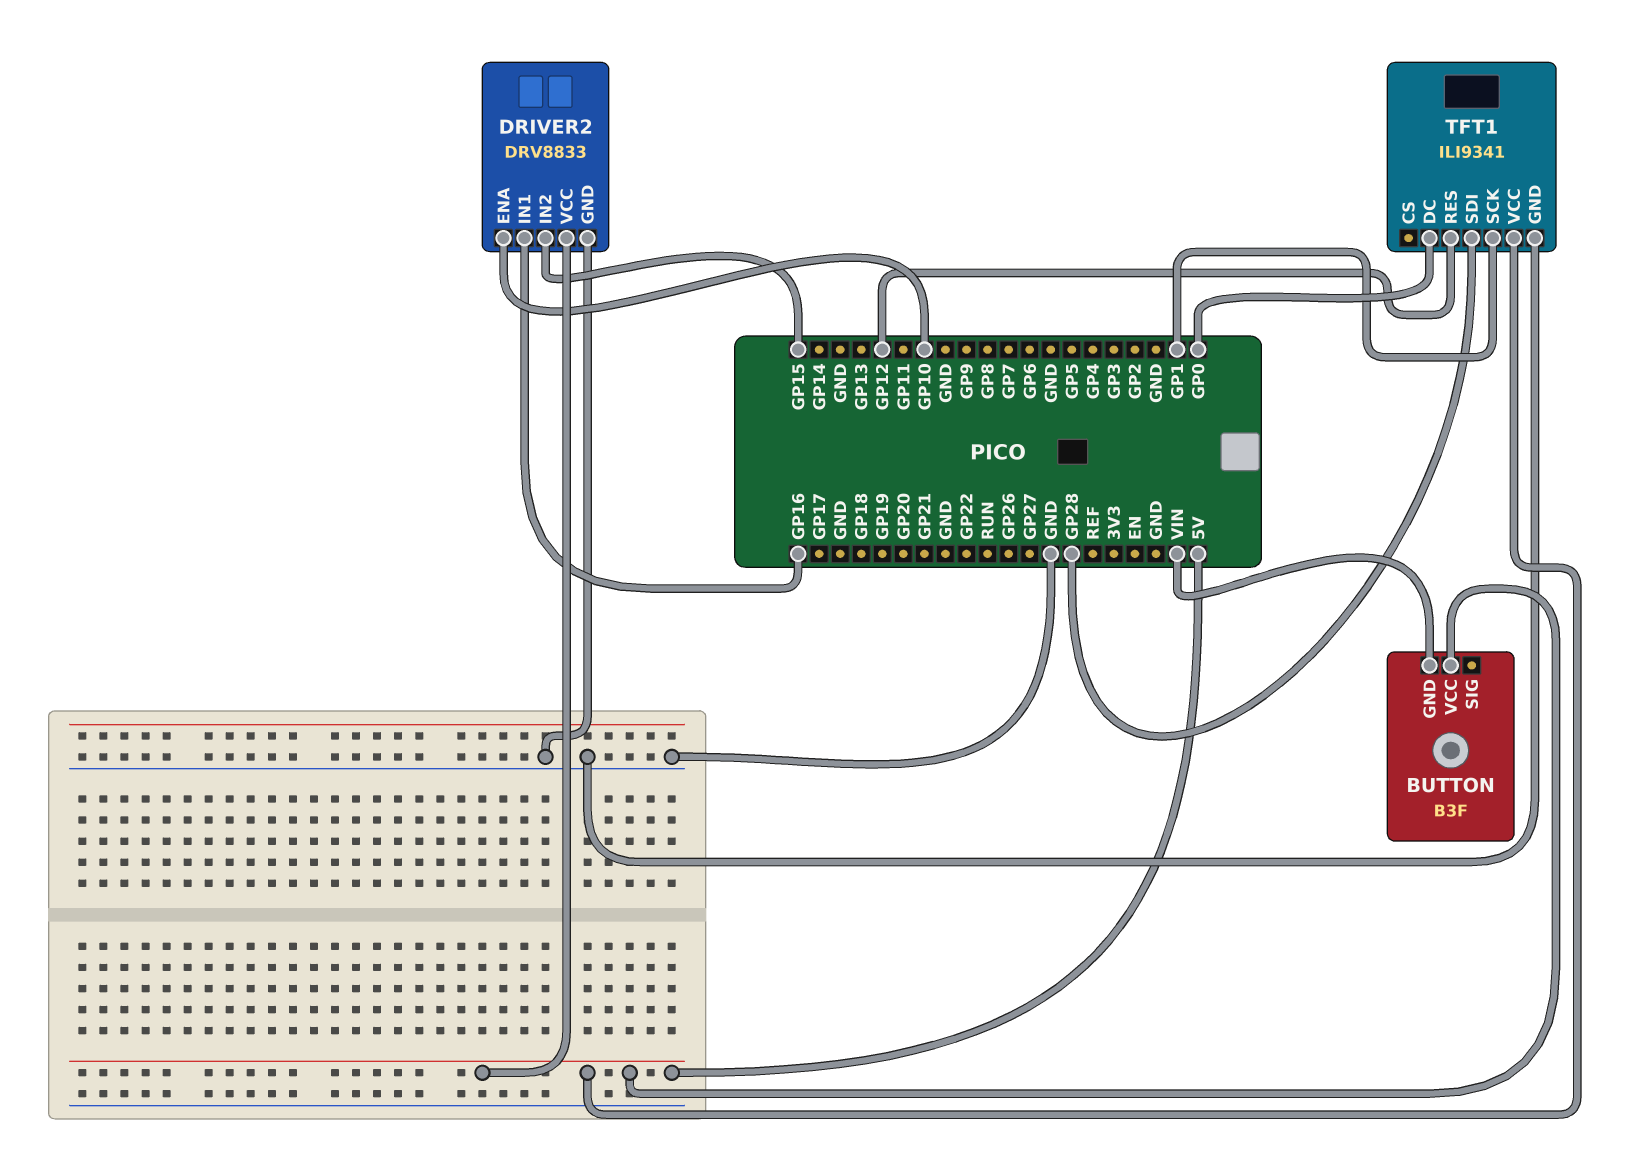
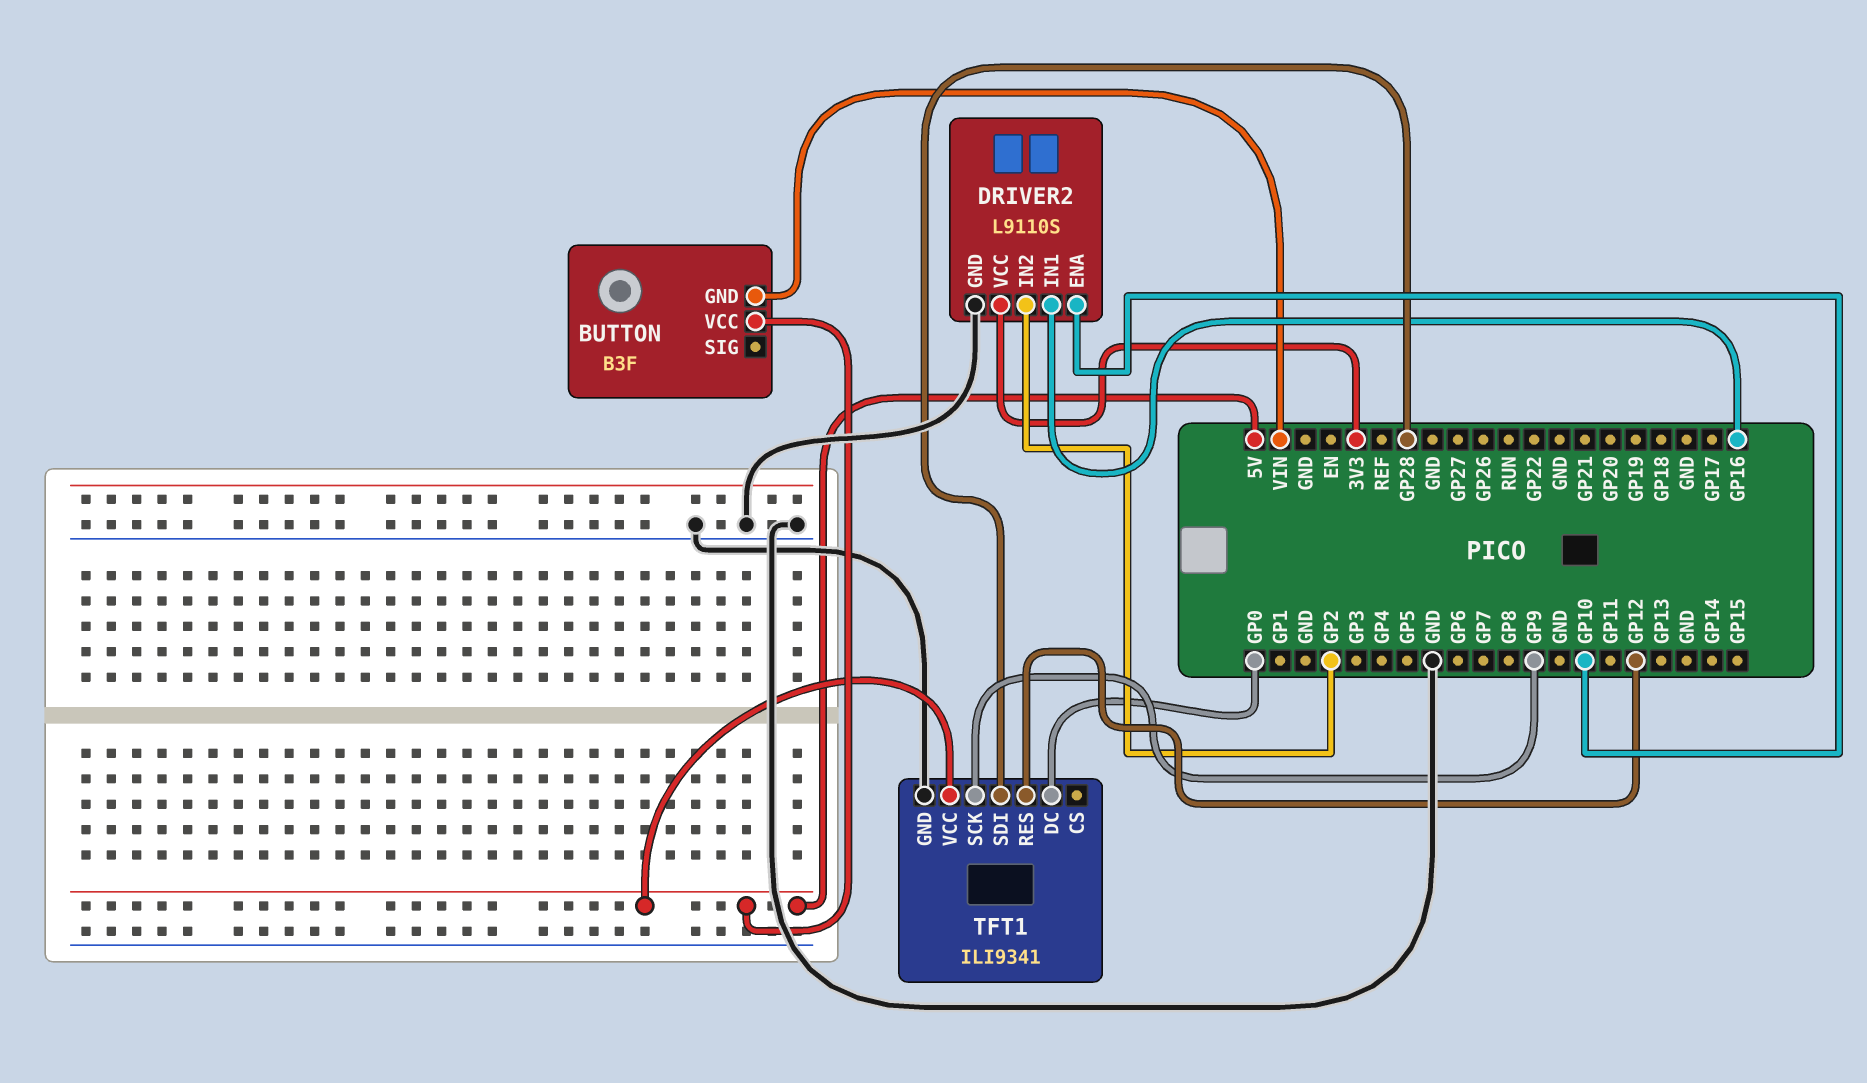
DRIVER2: DRV8833 -> L9110S
DRIVER2 pin IN2: GP15 -> GP2
DRIVER2 pin VCC: 5V -> 3V3
TFT1 pin SCK: GP1 -> GP9

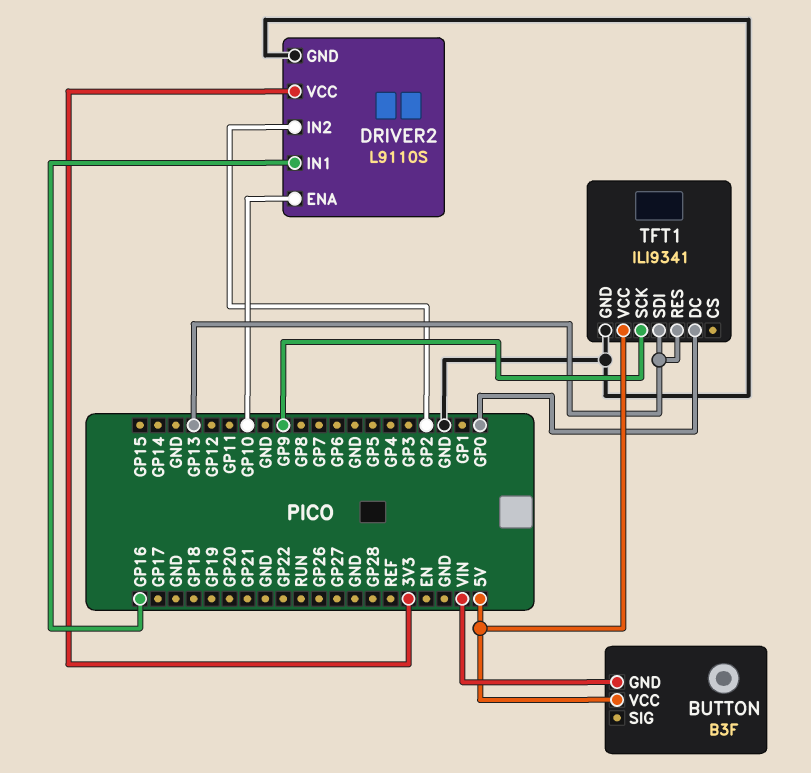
TFT1 pin RES: GP12 -> GP13
TFT1 pin SDI: GP28 -> GP13

